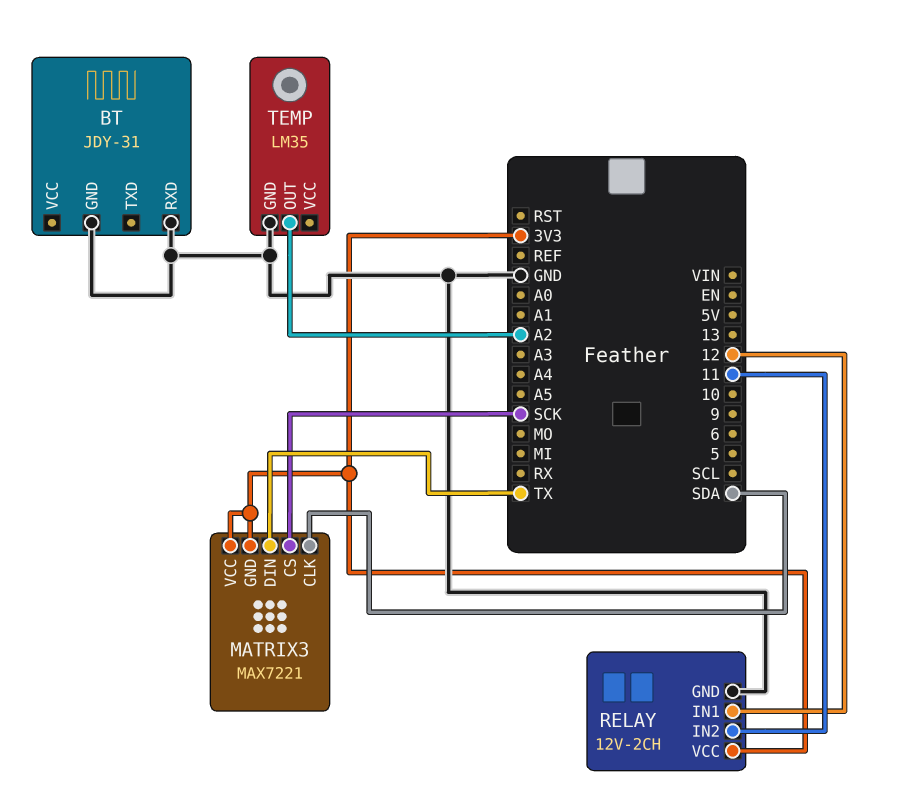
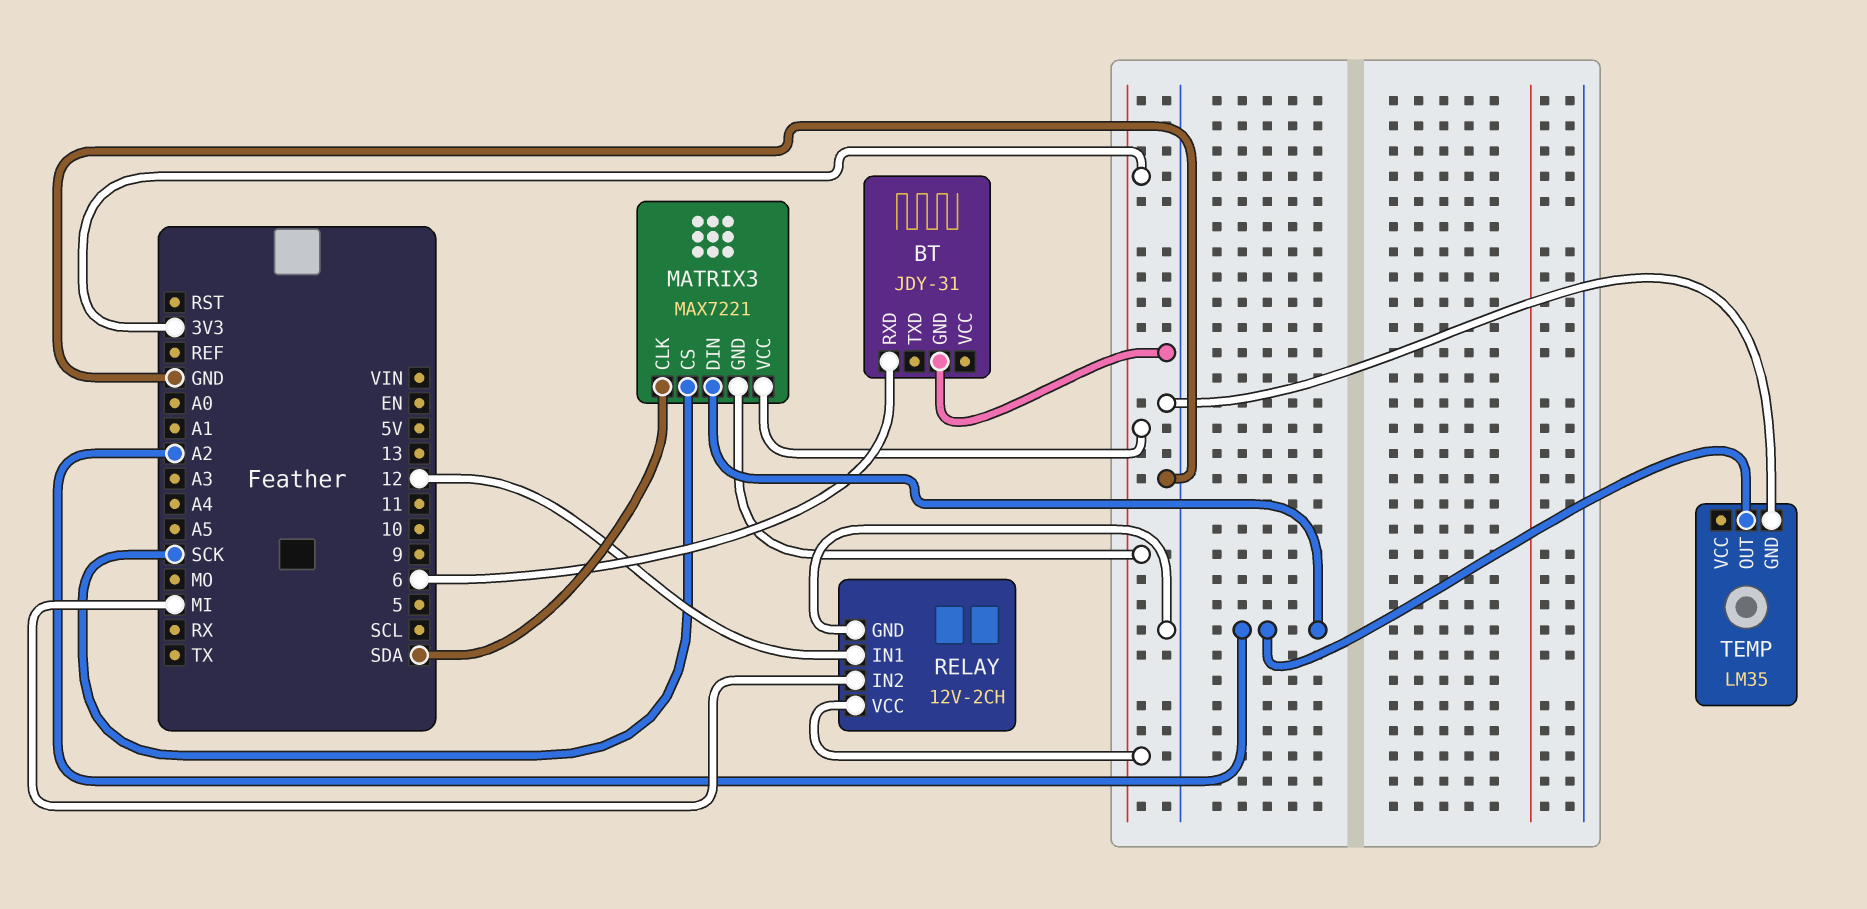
BT pin RXD: GND -> 6
MATRIX3 pin DIN: TX -> A2
RELAY pin IN2: 11 -> MI

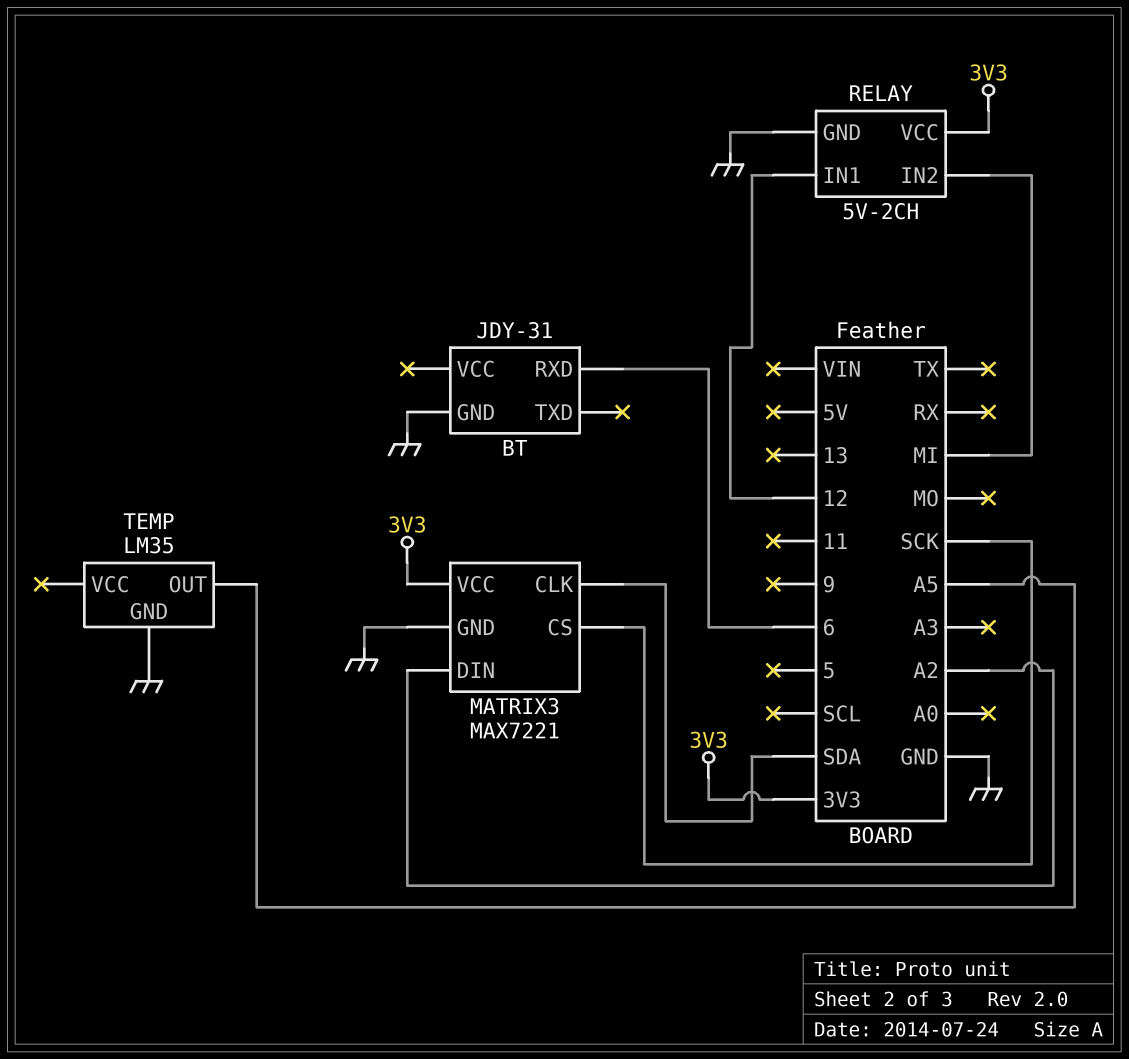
MATRIX3 pin GND: 3V3 -> GND
RELAY: 12V-2CH -> 5V-2CH
TEMP pin OUT: A2 -> A5

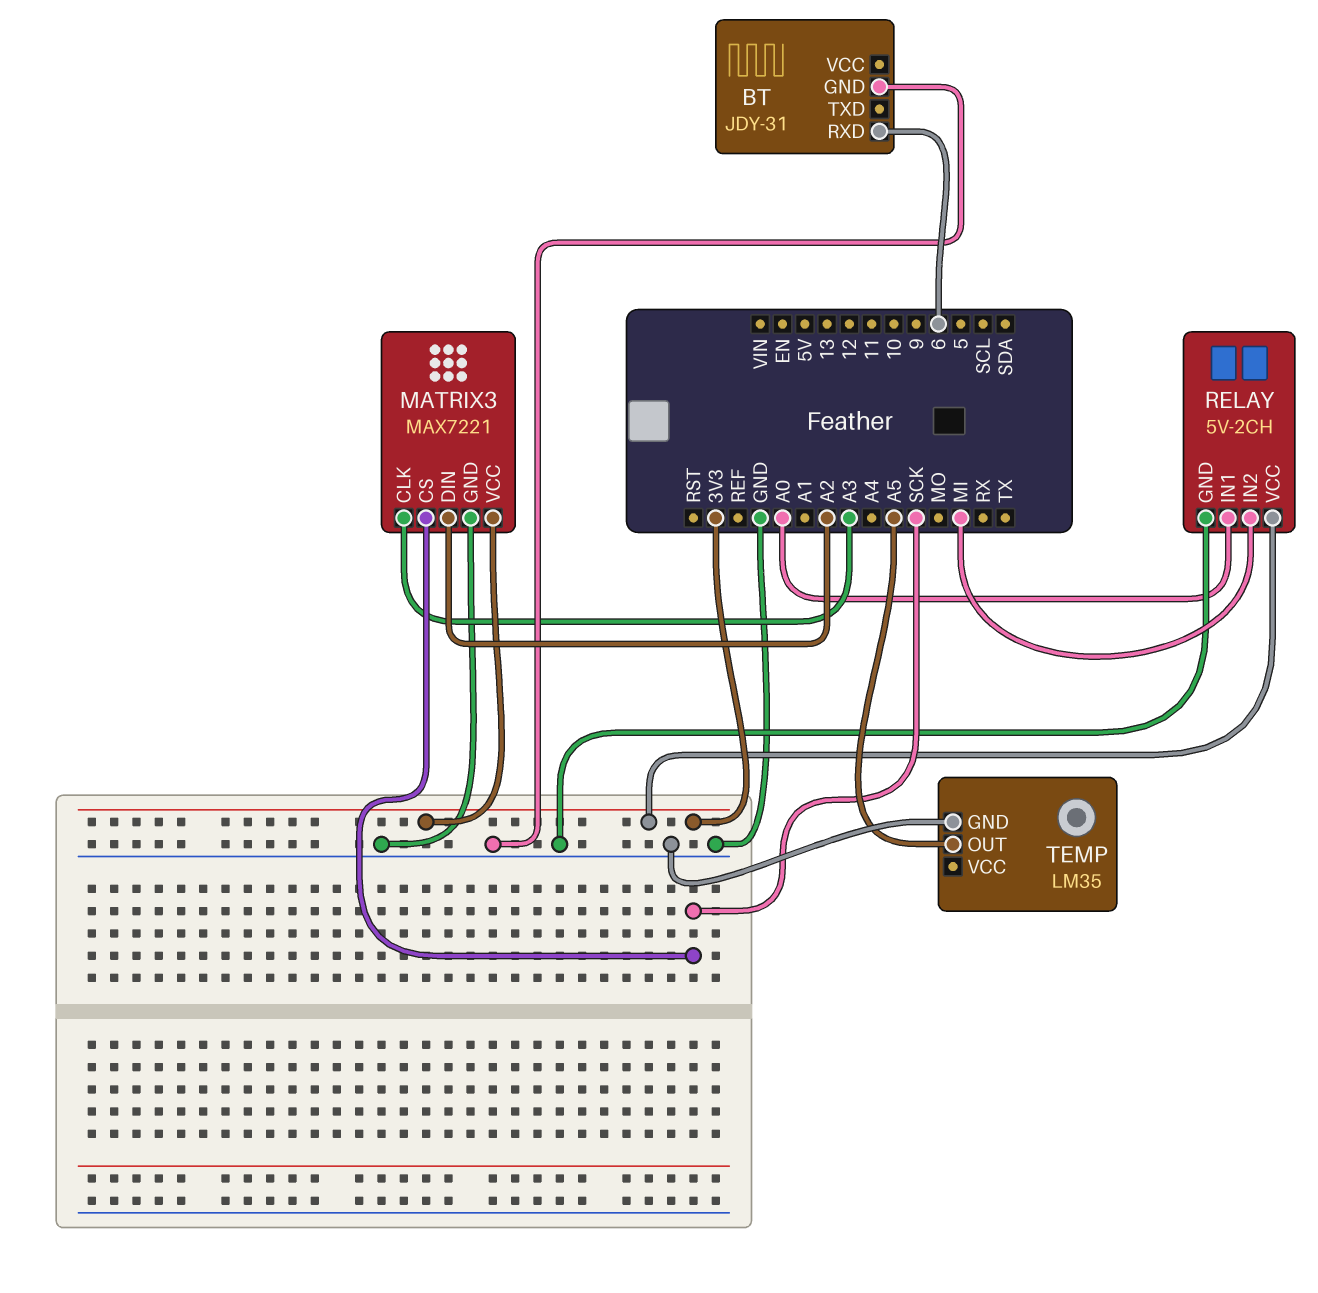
MATRIX3 pin CLK: SDA -> A3
RELAY pin IN1: 12 -> A0

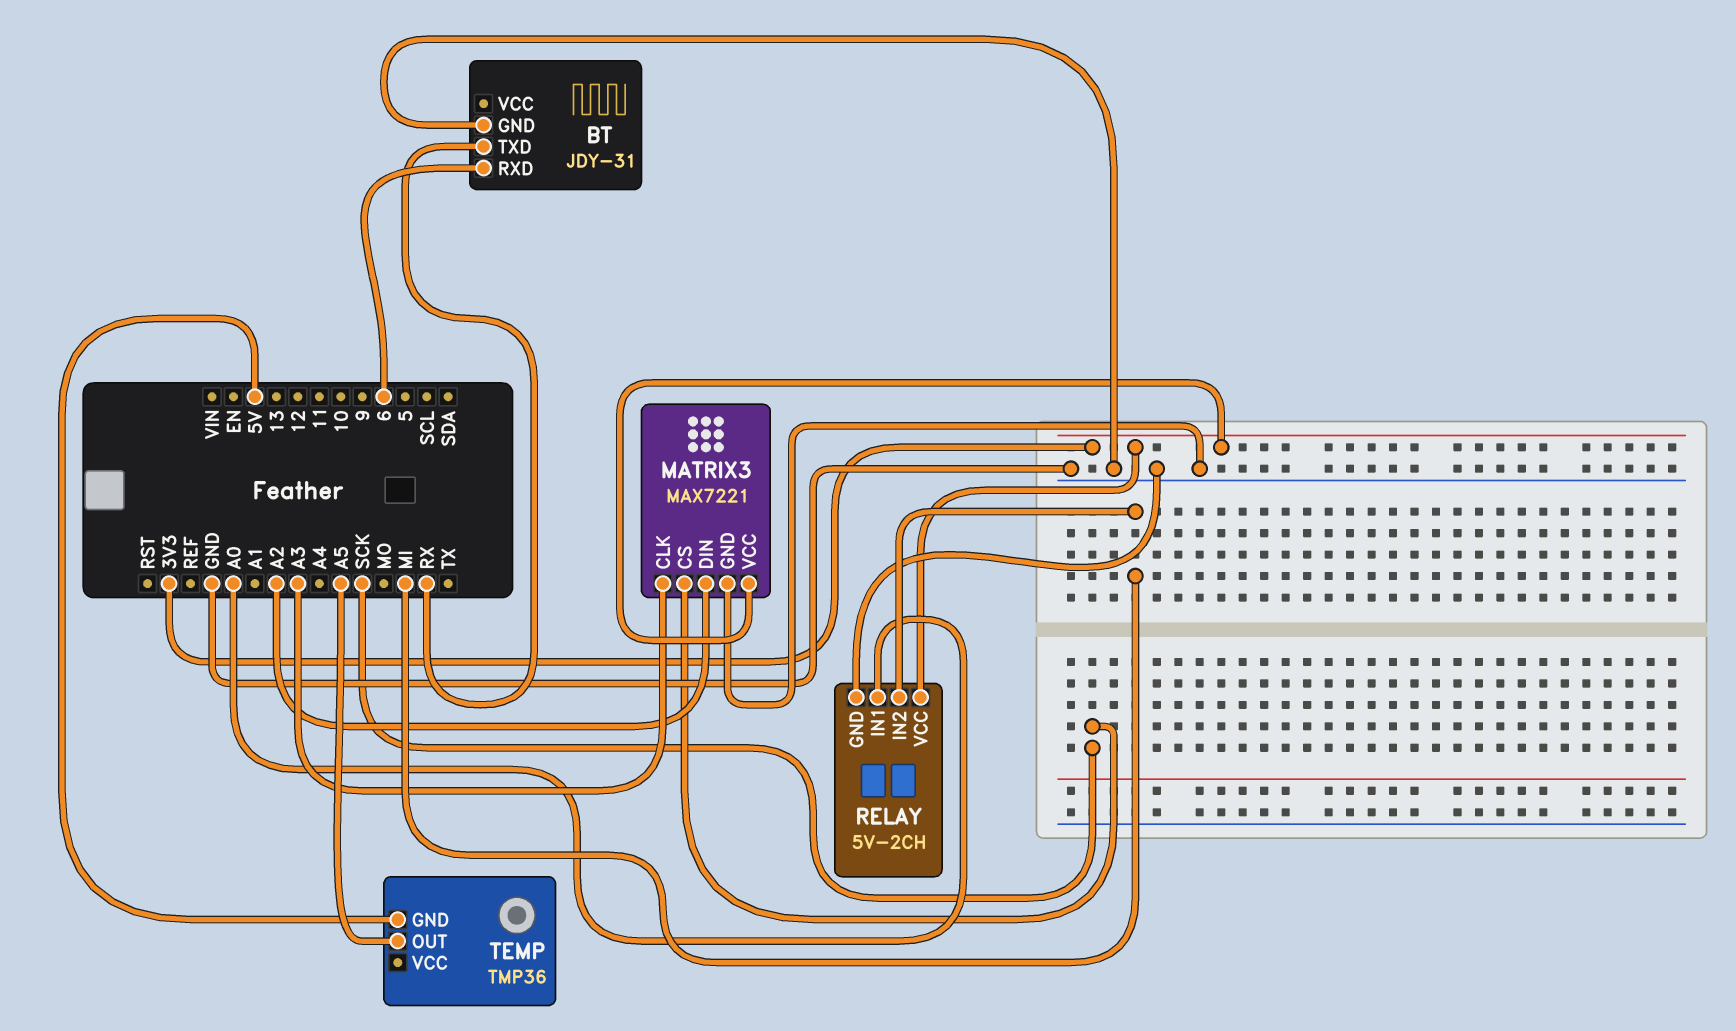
BT pin TXD: none -> RX
TEMP: LM35 -> TMP36
TEMP pin GND: GND -> 5V

